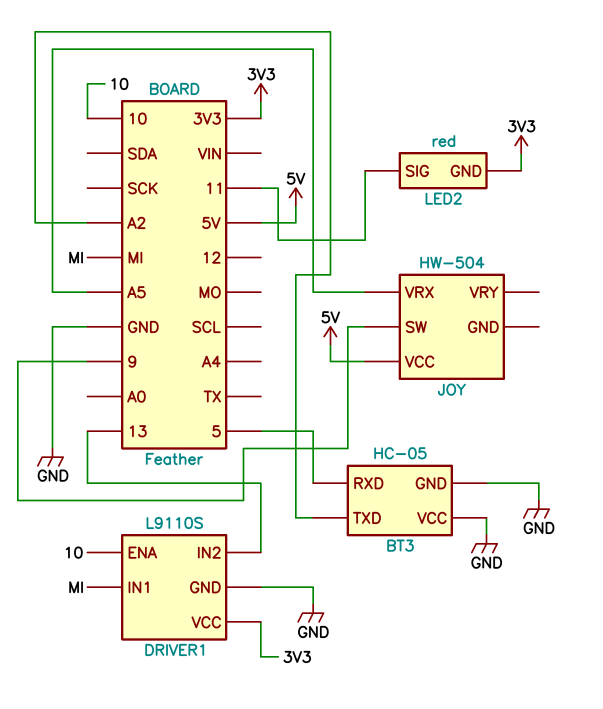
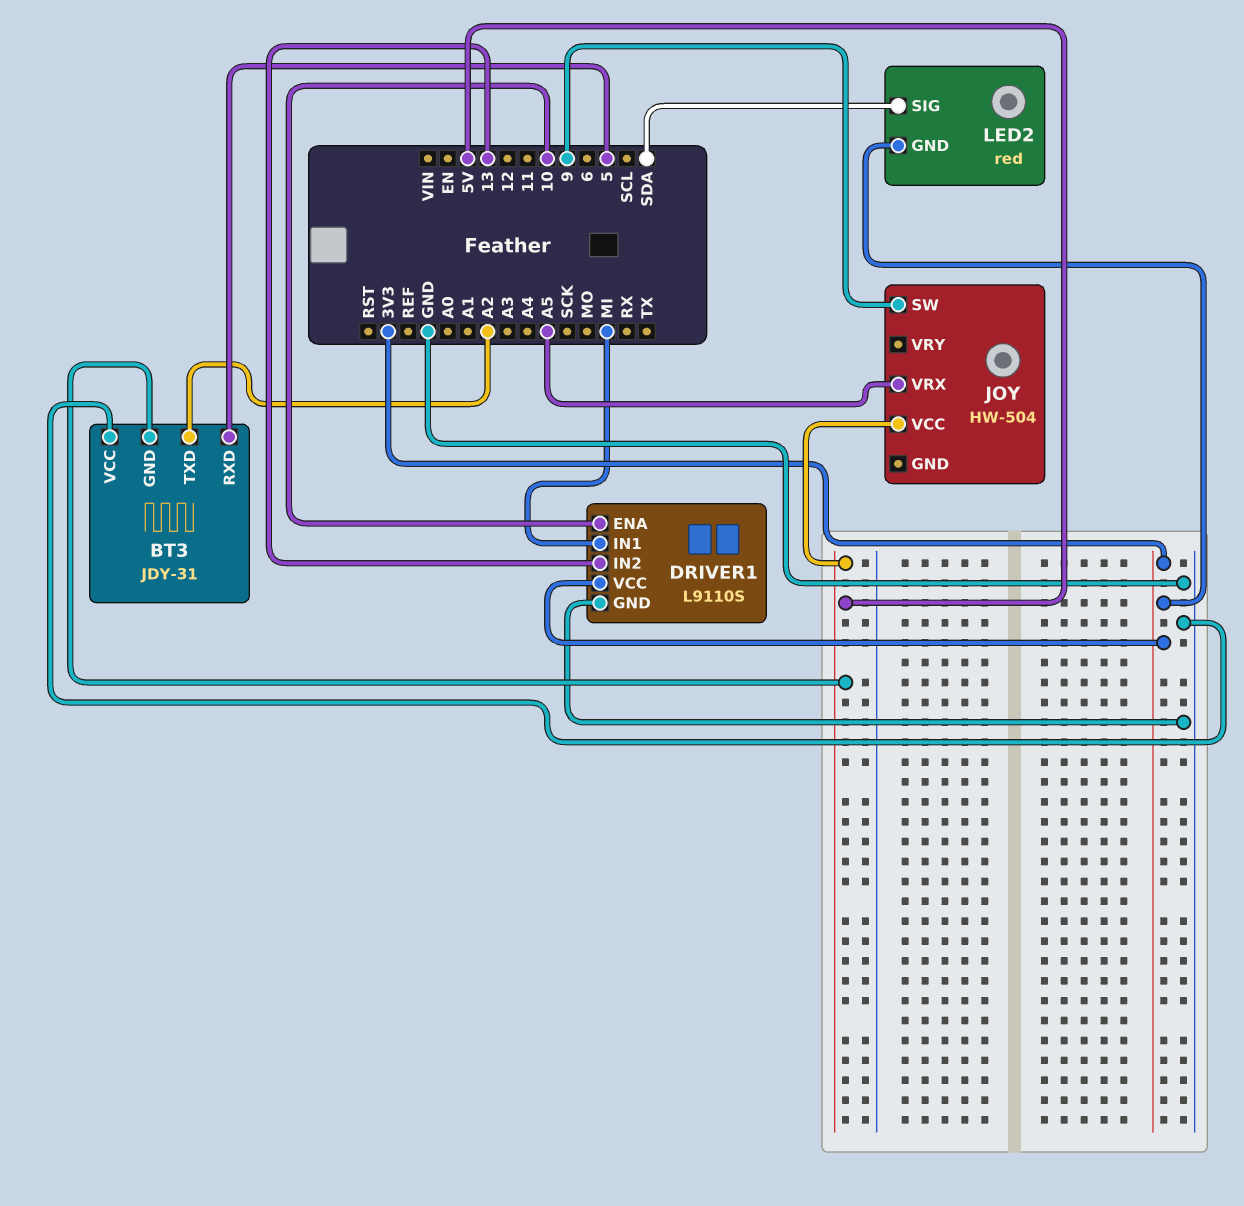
BT3: HC-05 -> JDY-31
BT3 pin GND: GND -> 5V
LED2 pin SIG: 11 -> SDA

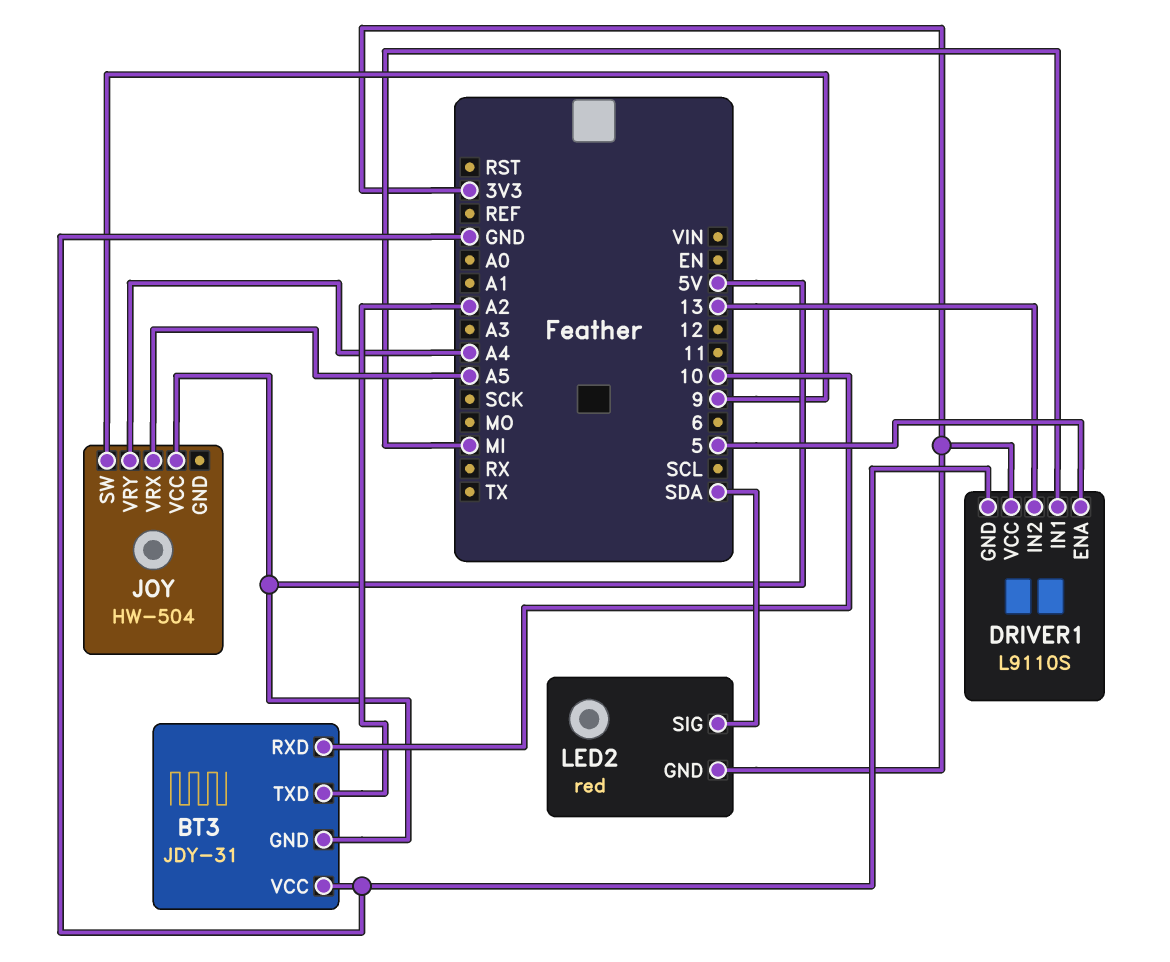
BT3 pin RXD: 5 -> 10
DRIVER1 pin ENA: 10 -> 5
JOY pin VRY: none -> A4

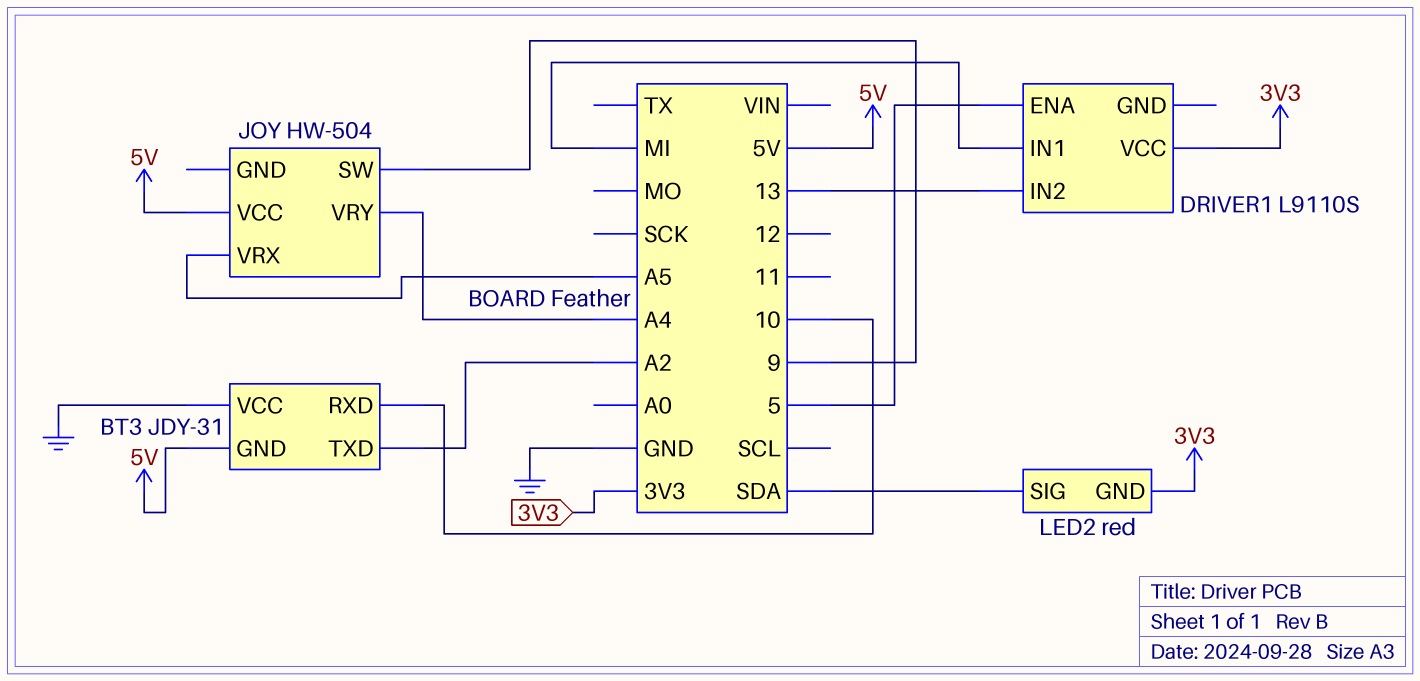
DRIVER1 pin GND: GND -> none

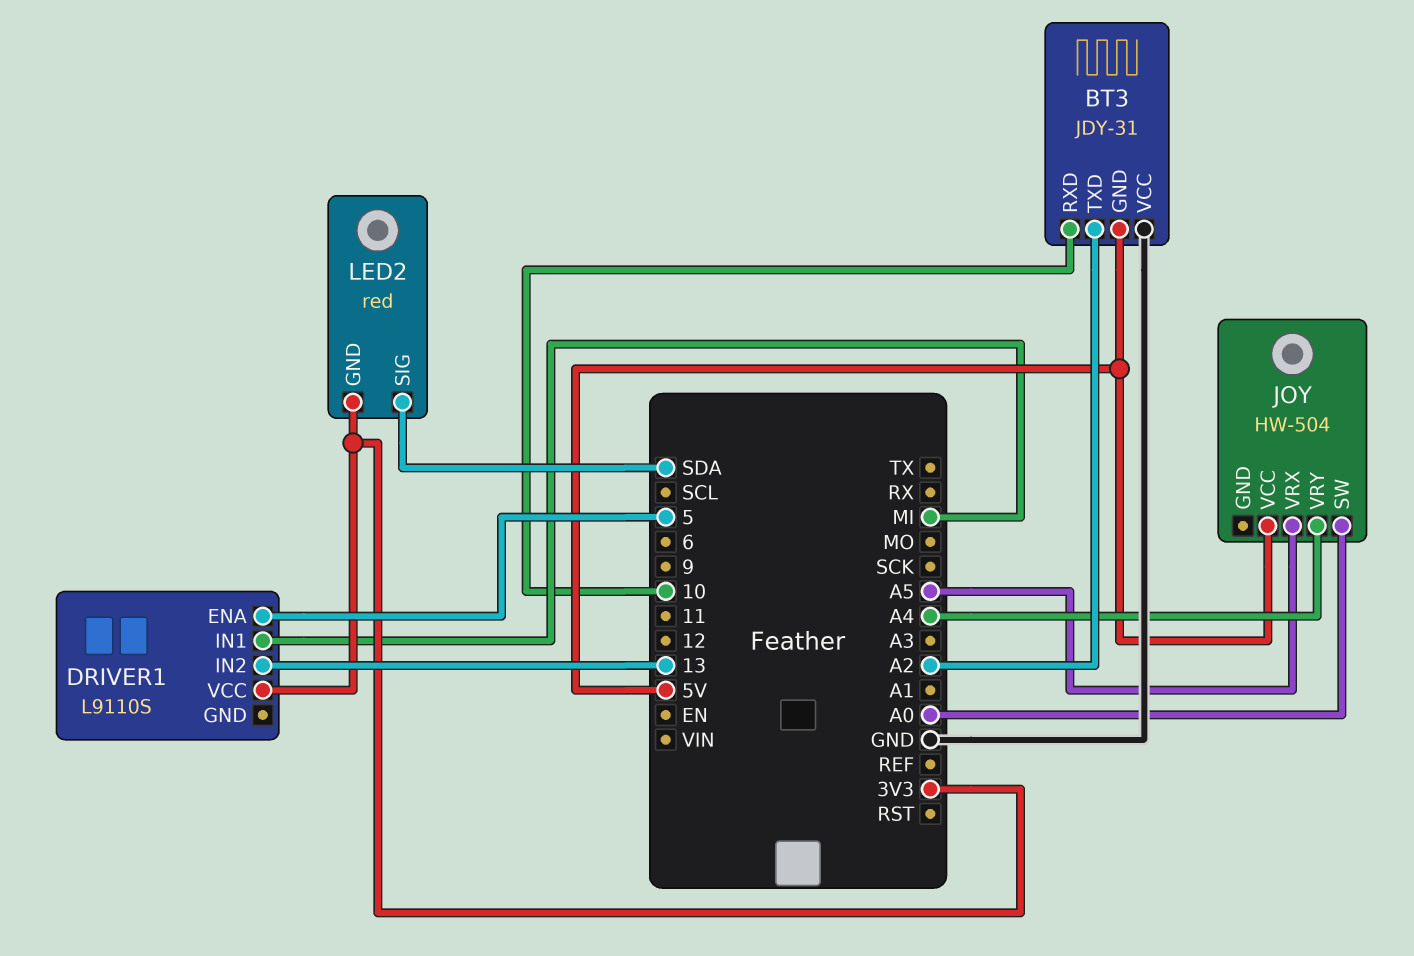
JOY pin SW: 9 -> A0

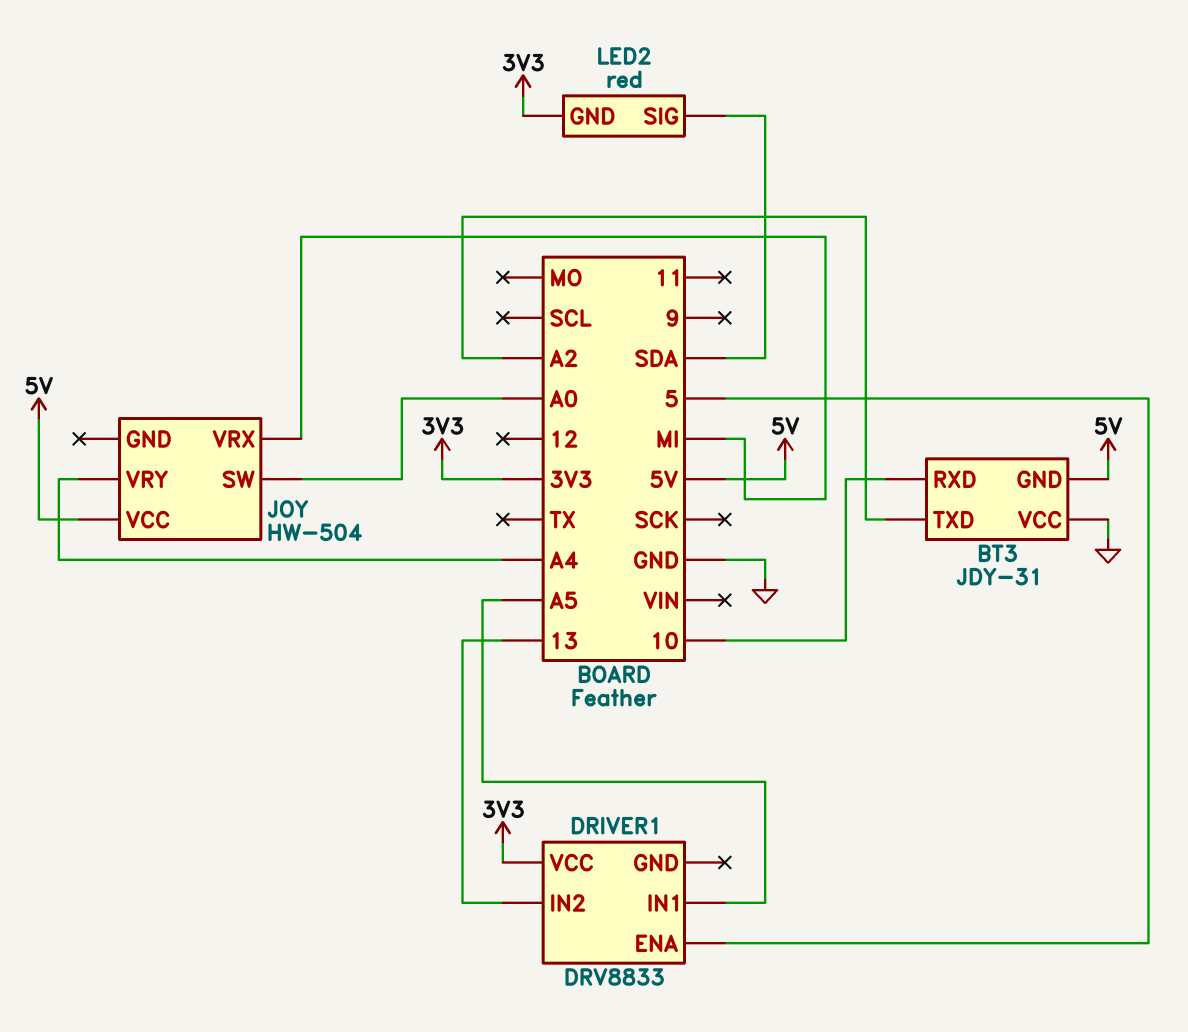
DRIVER1: L9110S -> DRV8833
DRIVER1 pin IN1: MI -> A5
JOY pin VRX: A5 -> MI

